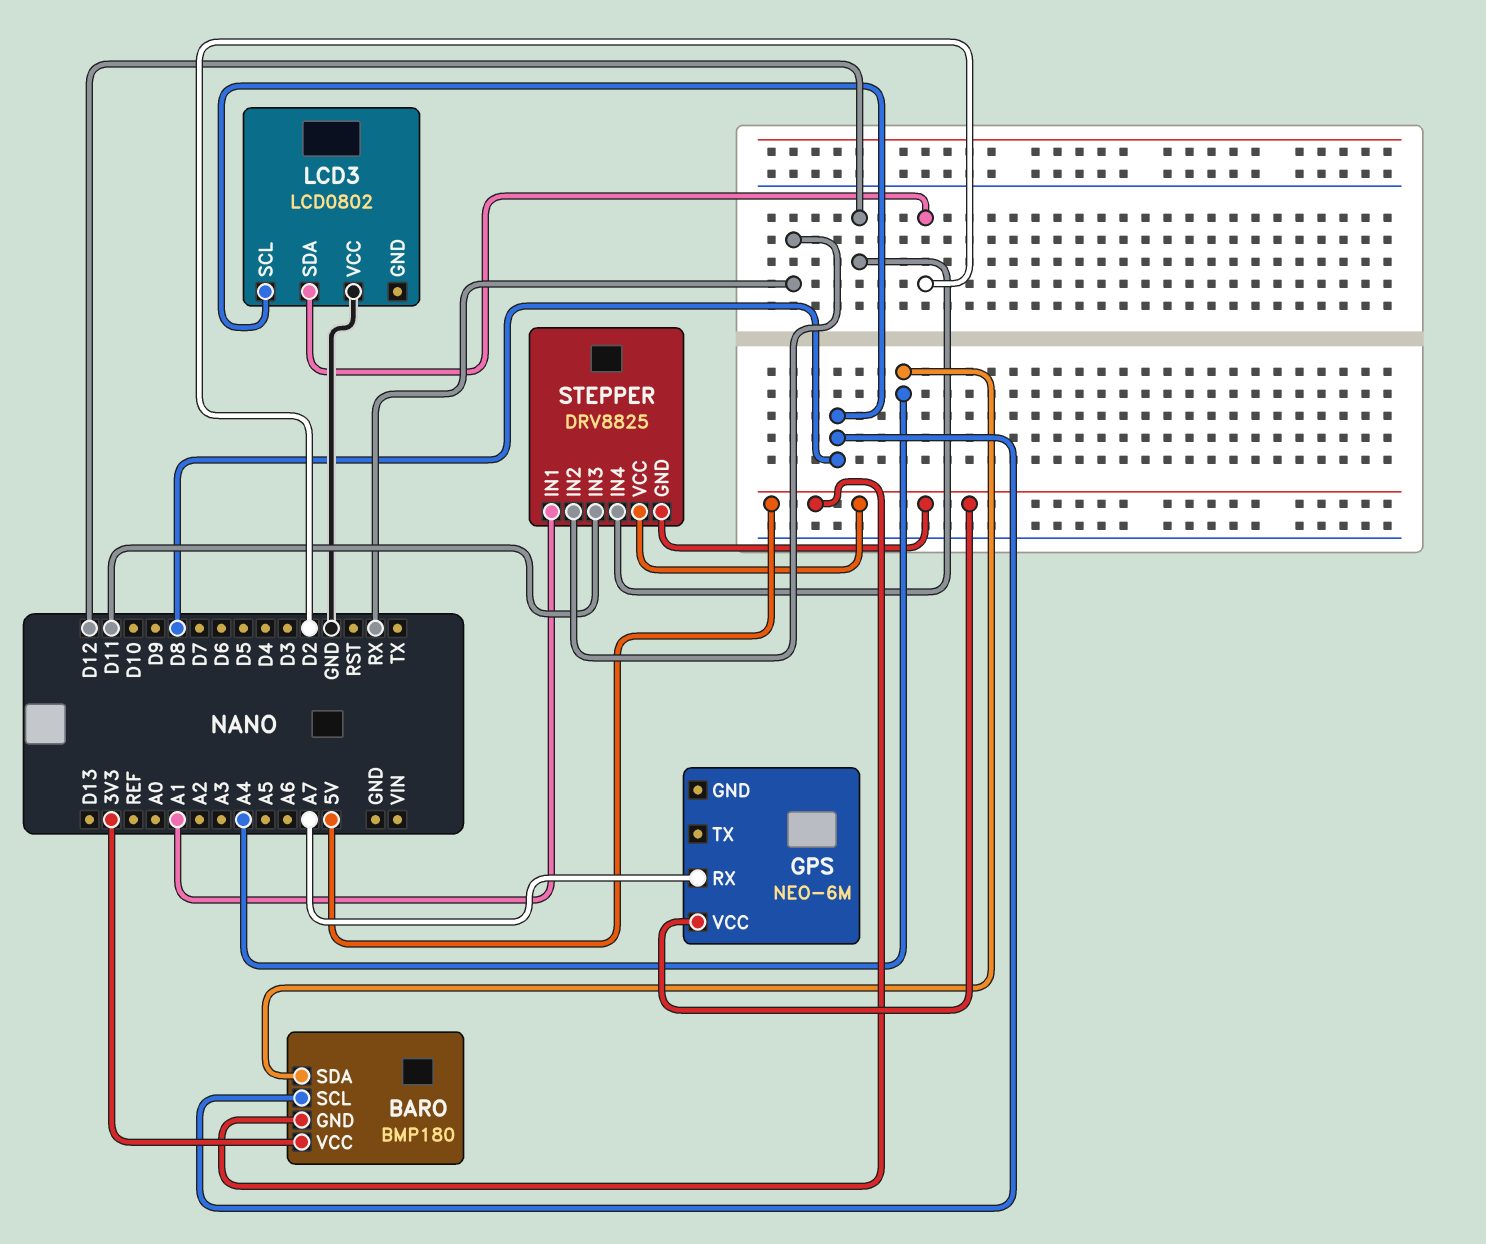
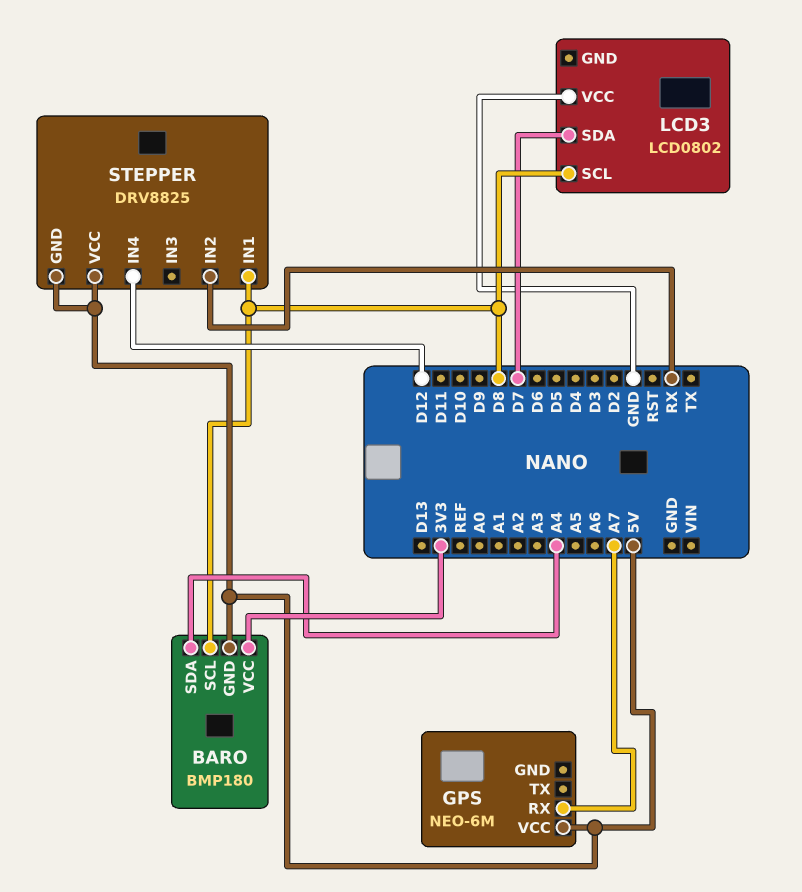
LCD3 pin SDA: D2 -> D7
STEPPER pin IN1: A1 -> D8
STEPPER pin IN3: D11 -> none

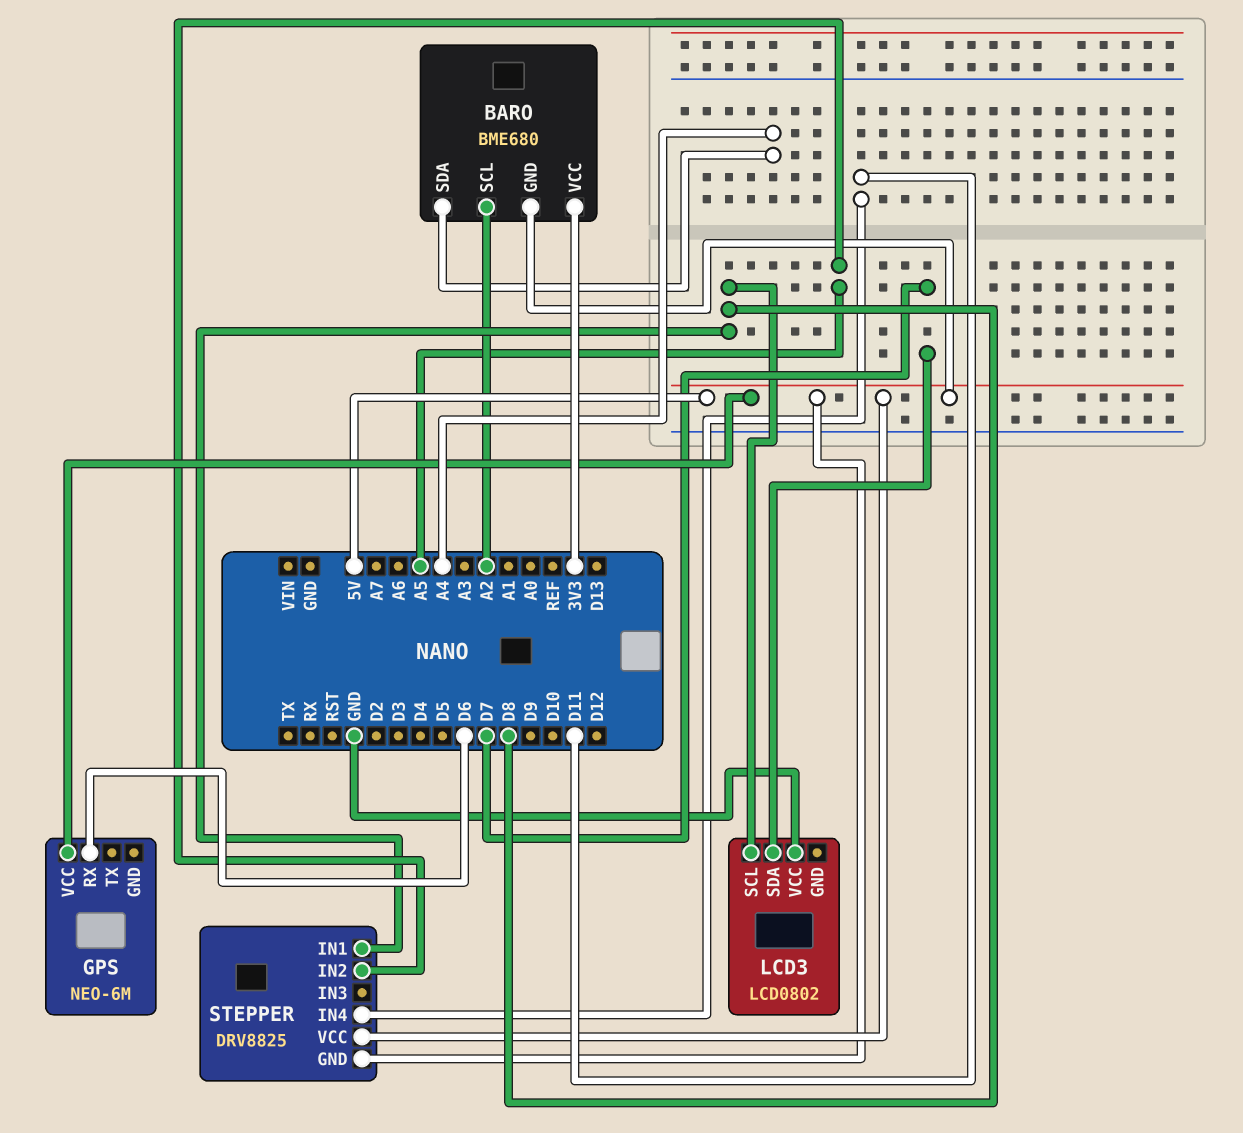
BARO: BMP180 -> BME680
BARO pin SCL: D8 -> A2
GPS pin RX: A7 -> D6
STEPPER pin IN2: RX -> A5
STEPPER pin IN4: D12 -> D11

